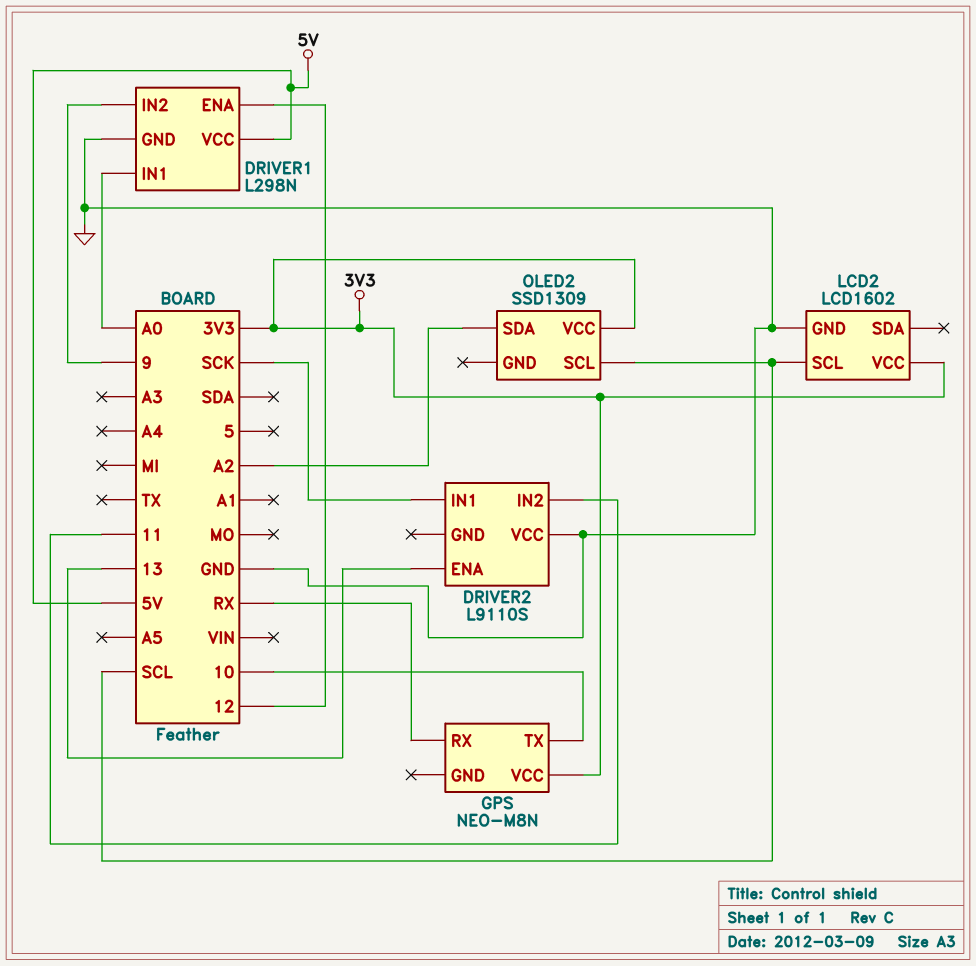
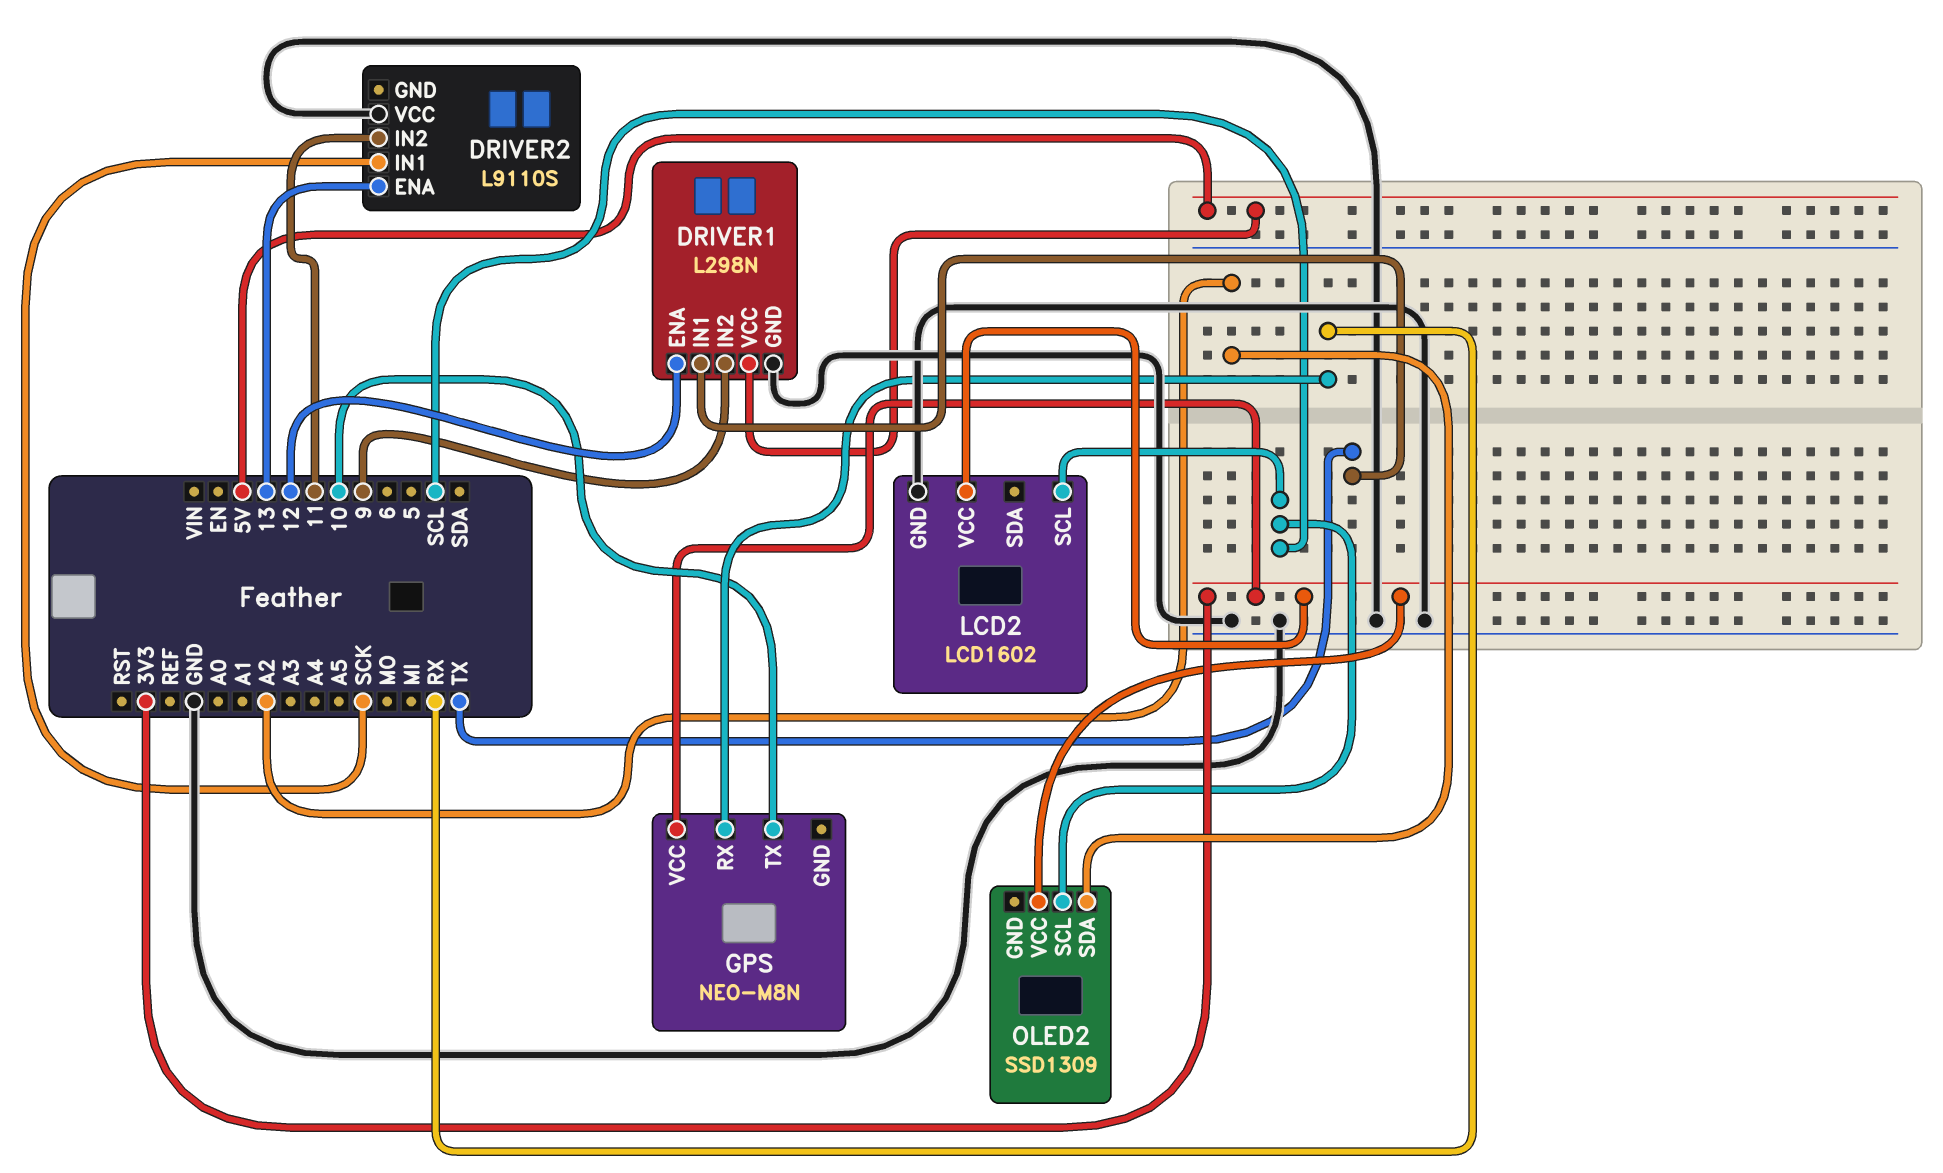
DRIVER1 pin IN1: A0 -> TX

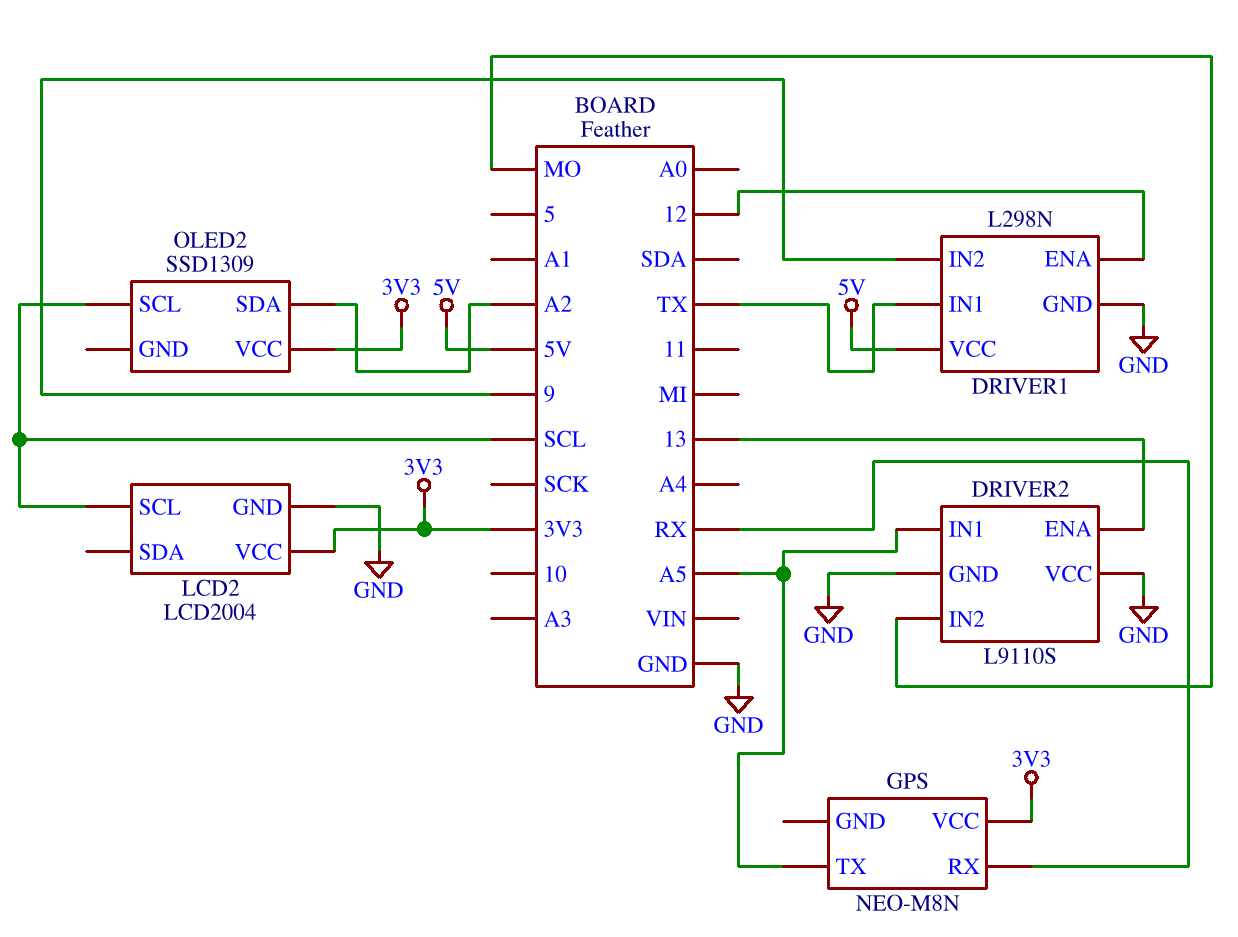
DRIVER2 pin GND: none -> GND
DRIVER2 pin IN1: SCK -> A5
DRIVER2 pin IN2: 11 -> MO
GPS pin TX: 10 -> A5
LCD2: LCD1602 -> LCD2004

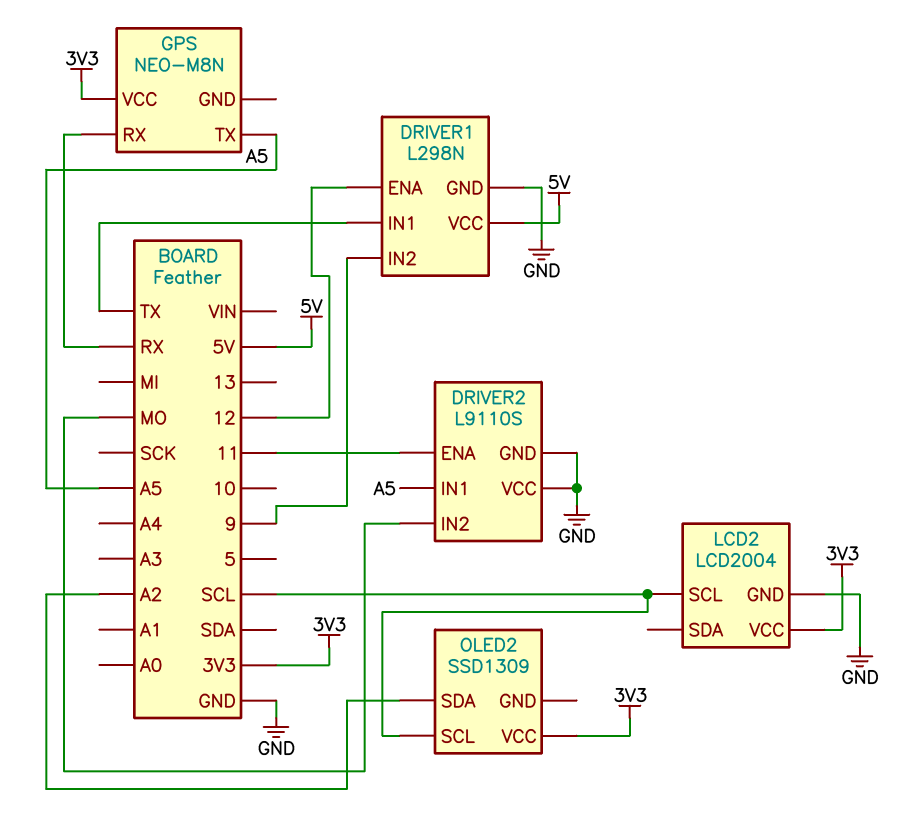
DRIVER2 pin ENA: 13 -> 11

